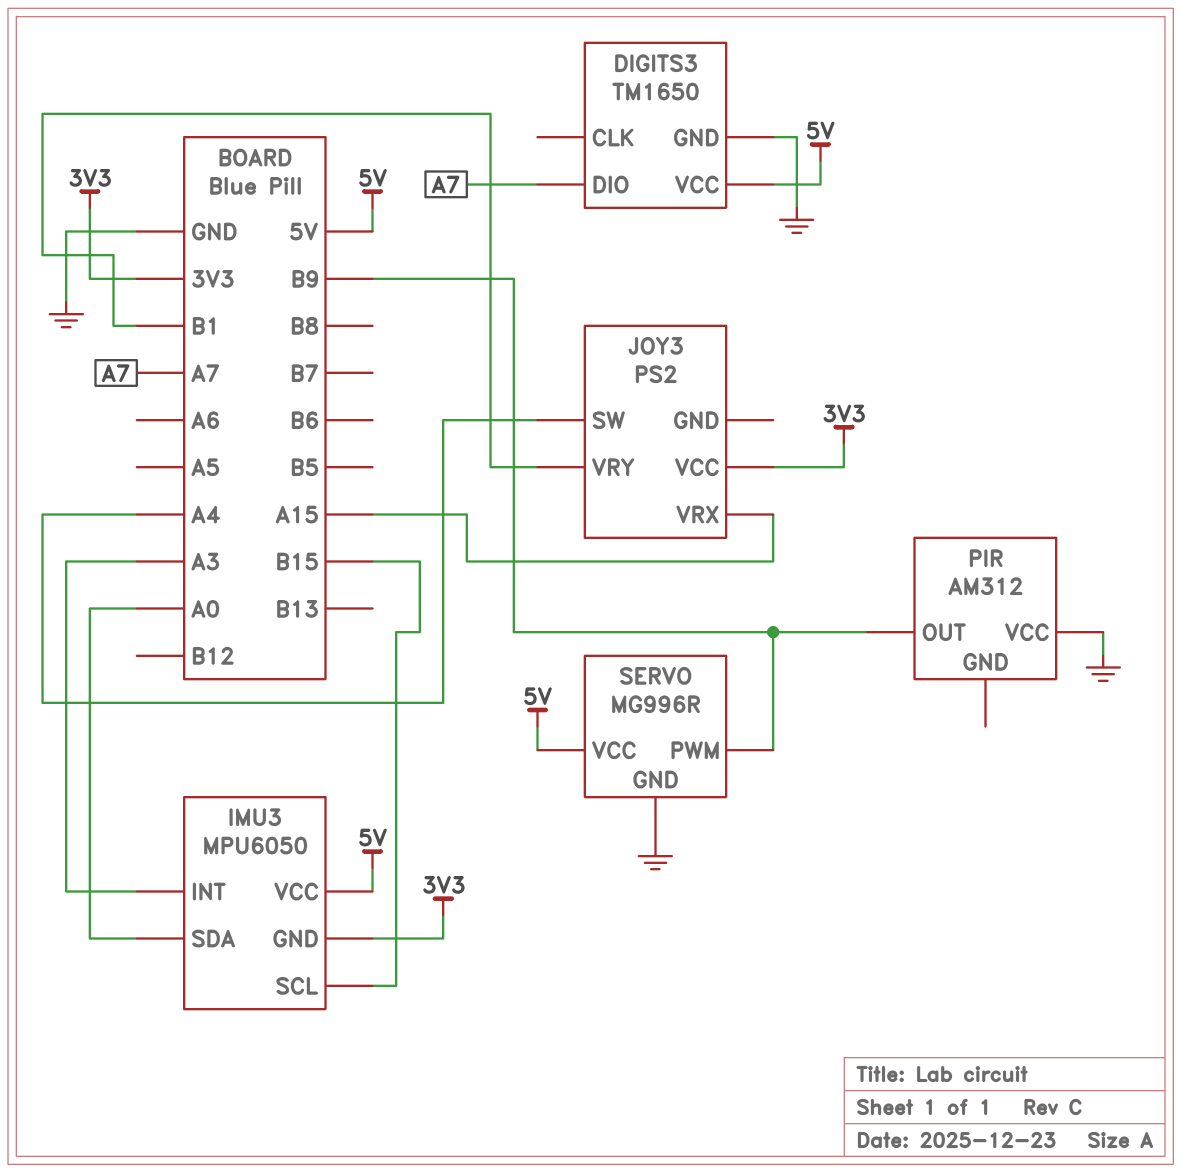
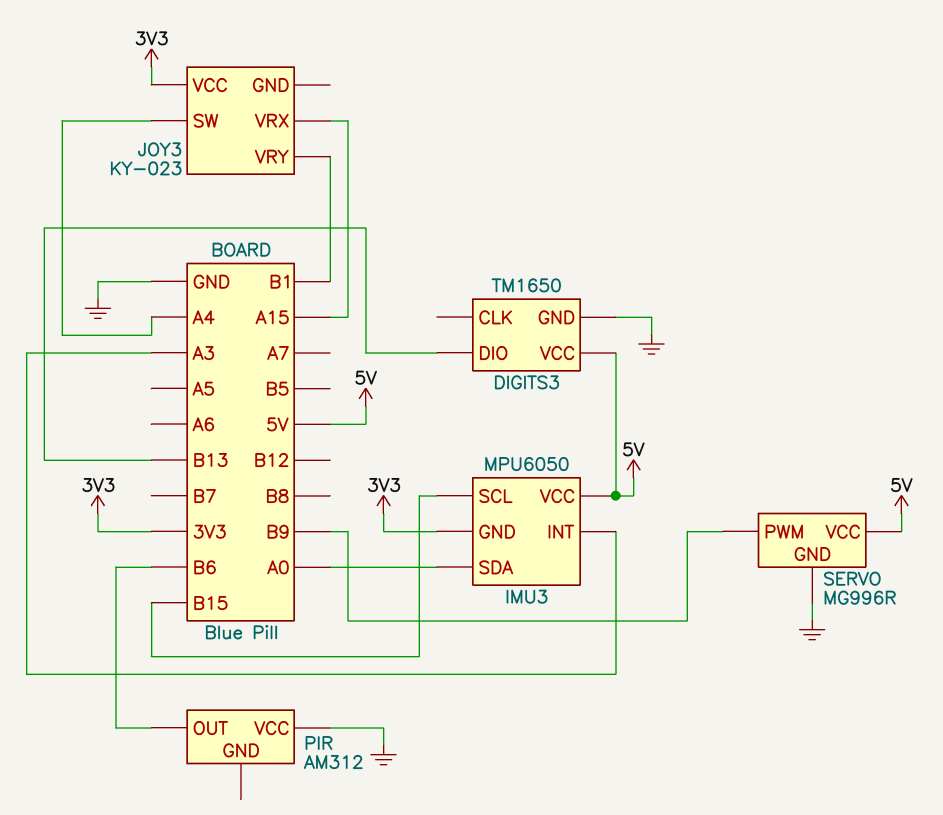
DIGITS3 pin DIO: A7 -> B13
JOY3: PS2 -> KY-023
PIR pin OUT: B9 -> B6

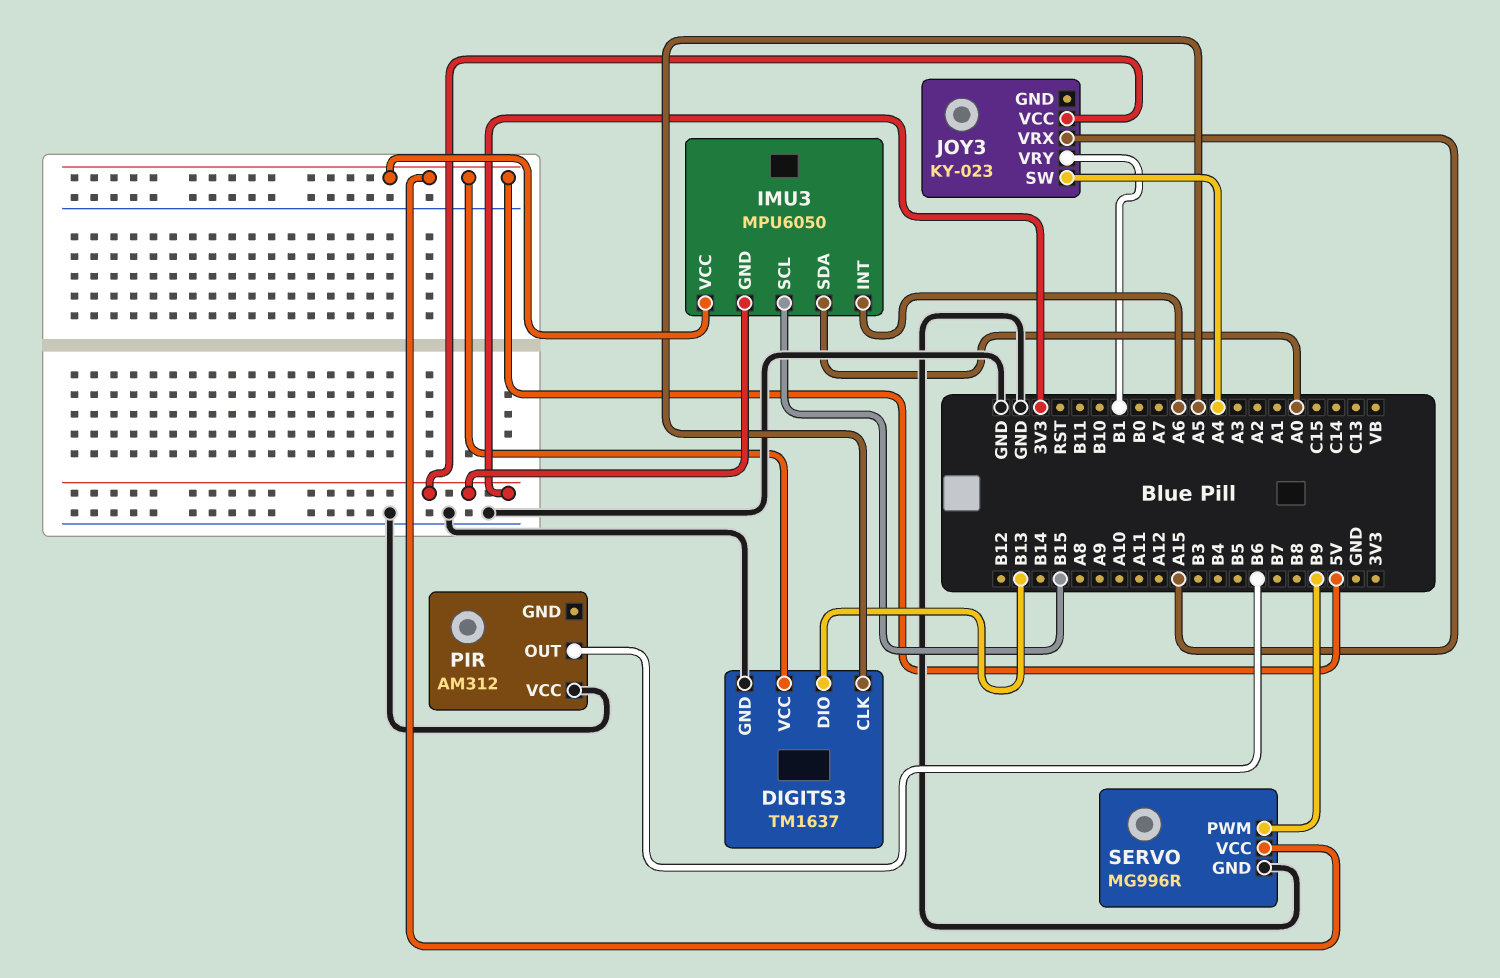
DIGITS3: TM1650 -> TM1637
DIGITS3 pin CLK: none -> A5
IMU3 pin INT: A3 -> A6

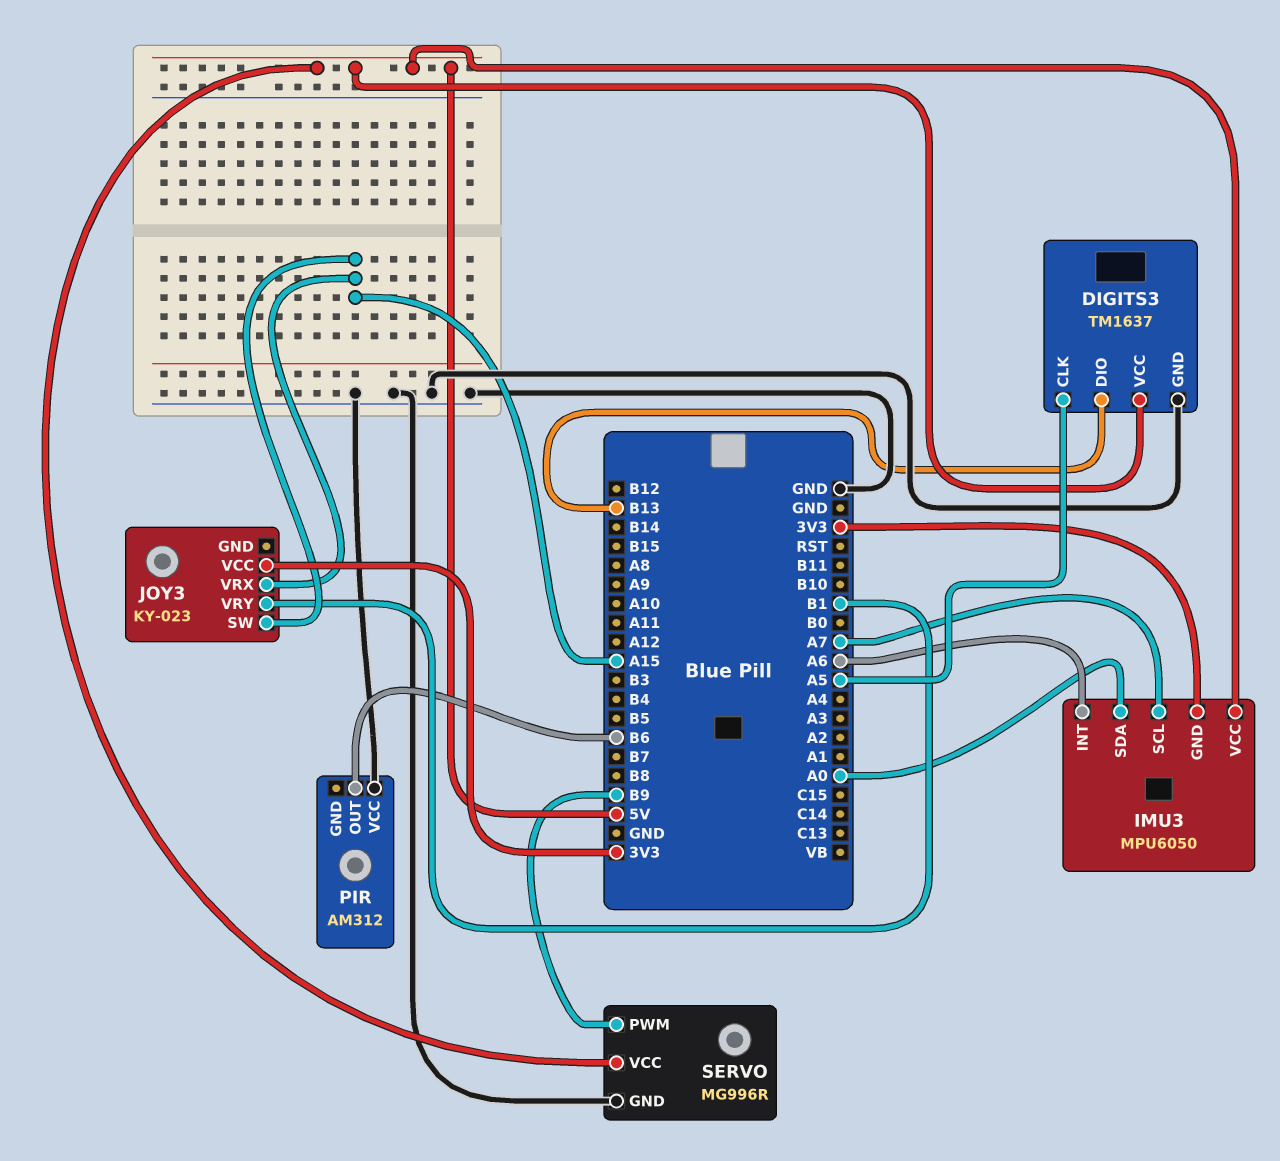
IMU3 pin SCL: B15 -> A7
JOY3 pin SW: A4 -> A15

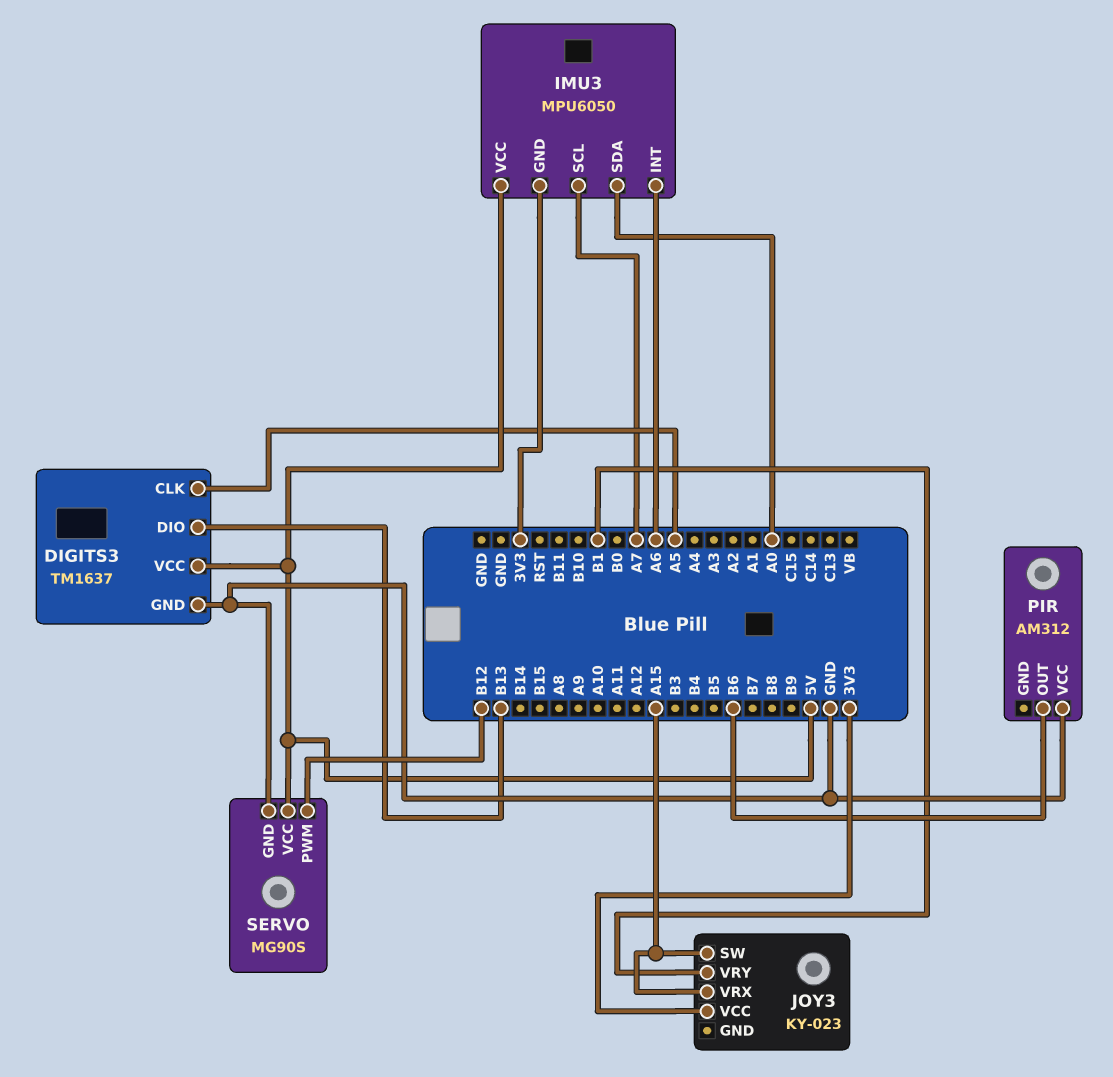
SERVO: MG996R -> MG90S
SERVO pin PWM: B9 -> B12

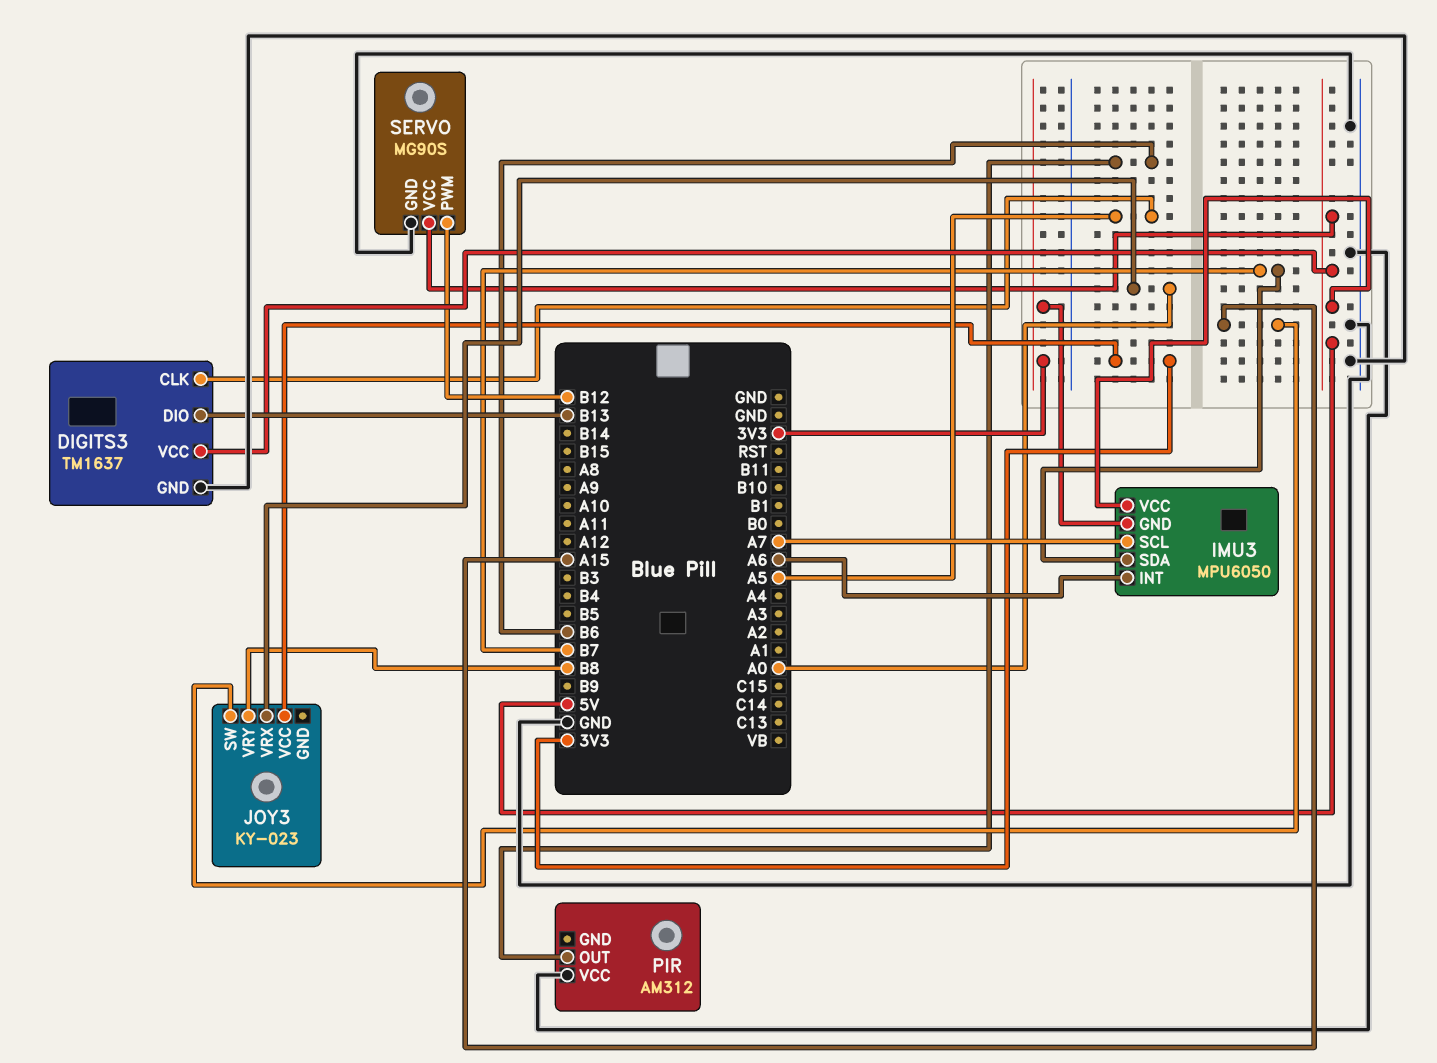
IMU3 pin SDA: A0 -> B7
JOY3 pin VRX: A15 -> A0
JOY3 pin VRY: B1 -> B8

